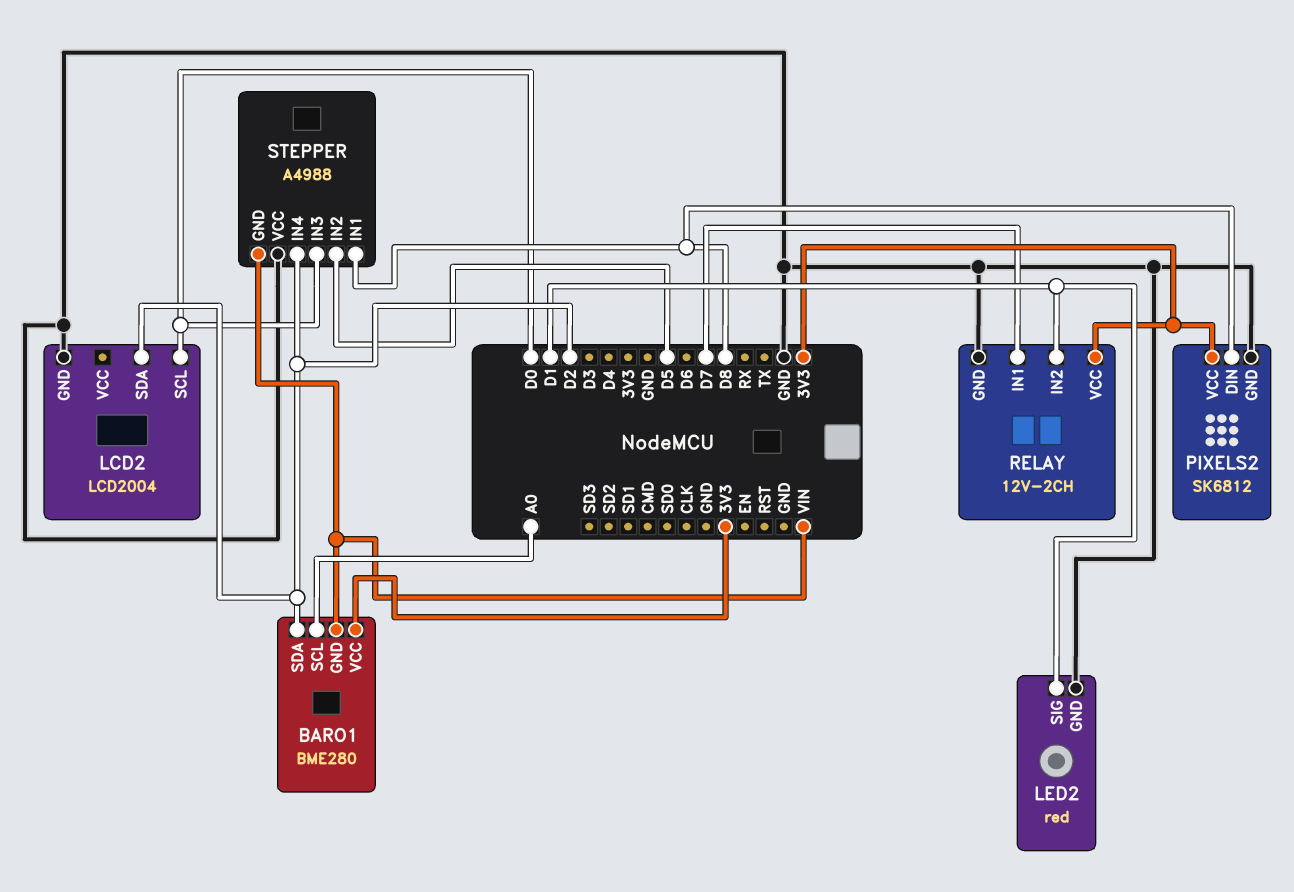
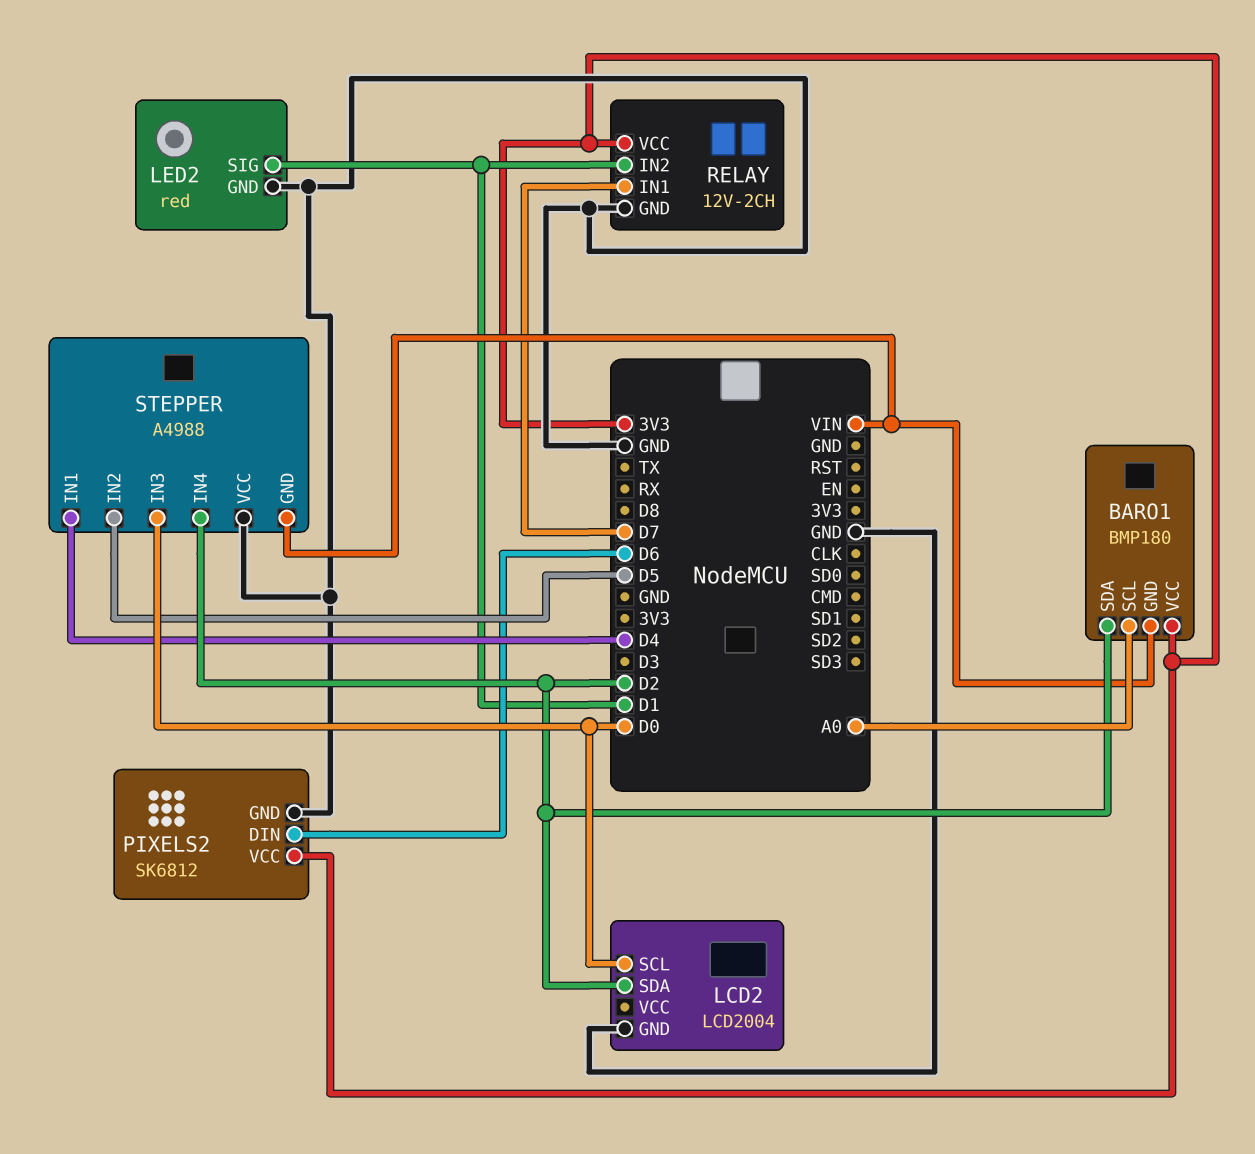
BARO1: BME280 -> BMP180
PIXELS2 pin DIN: D8 -> D6
STEPPER pin IN1: D8 -> D4

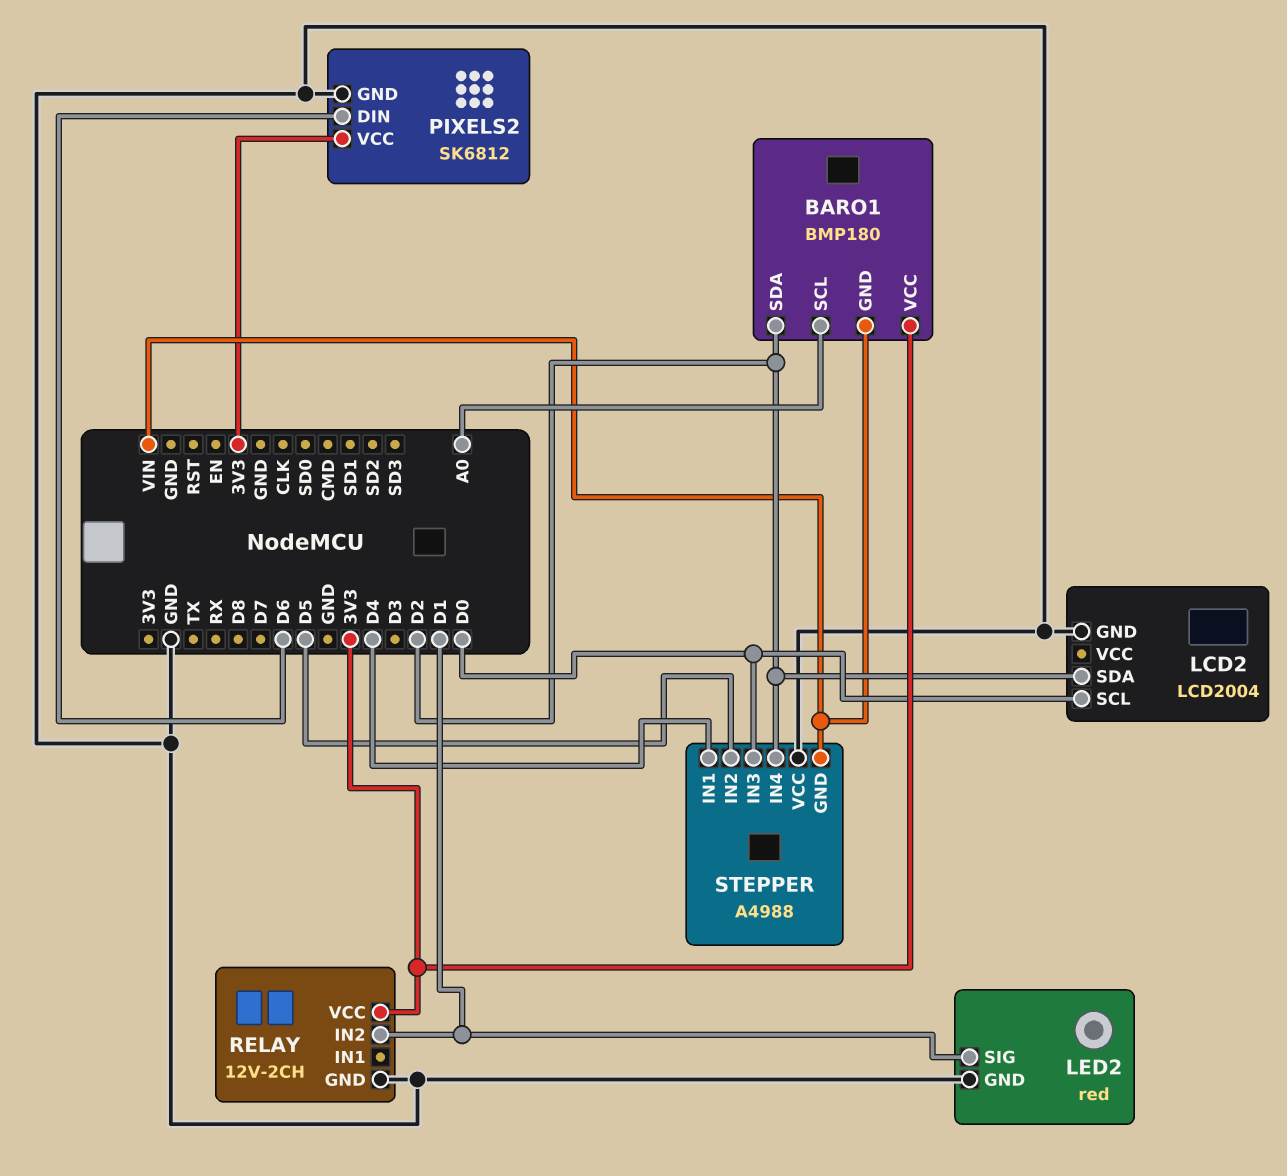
RELAY pin IN1: D7 -> none

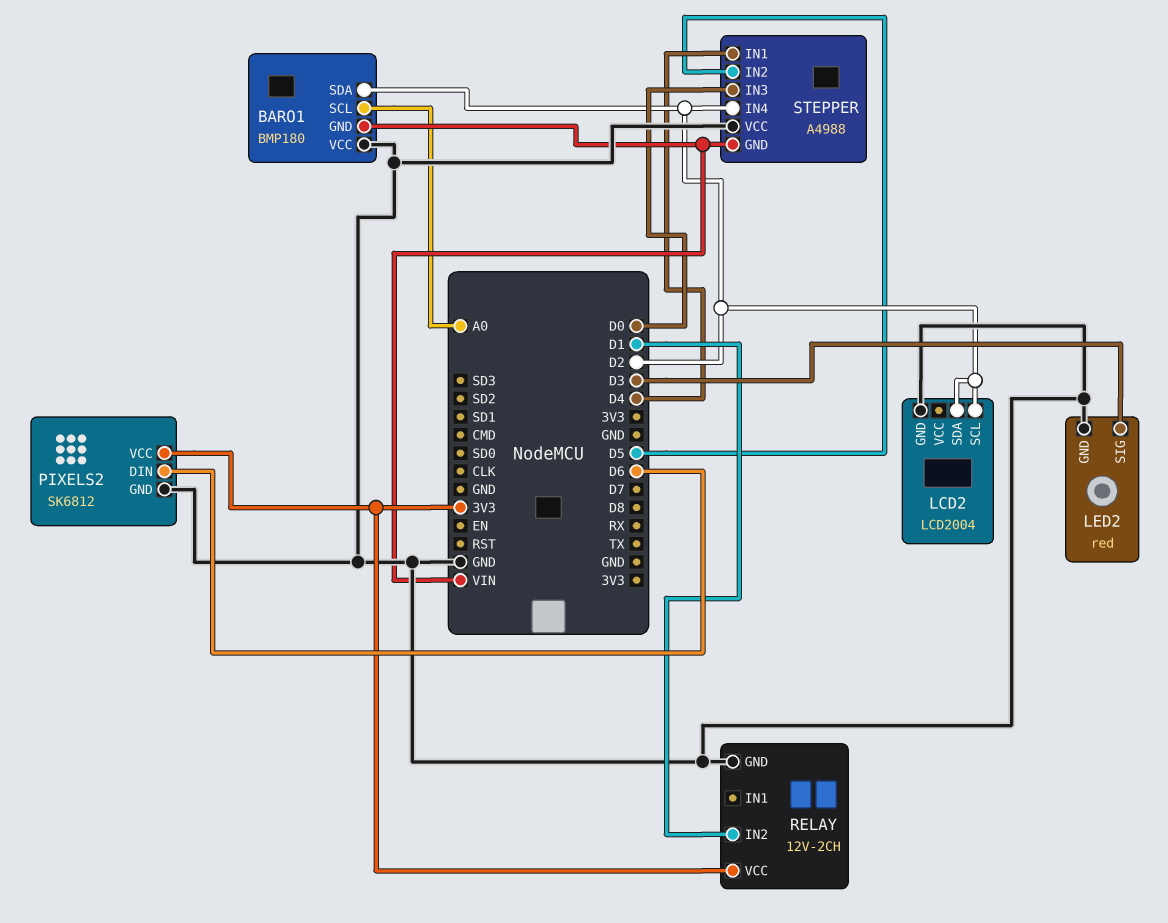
BARO1 pin VCC: 3V3 -> GND
LCD2 pin SCL: D0 -> D2
LED2 pin SIG: D1 -> D3

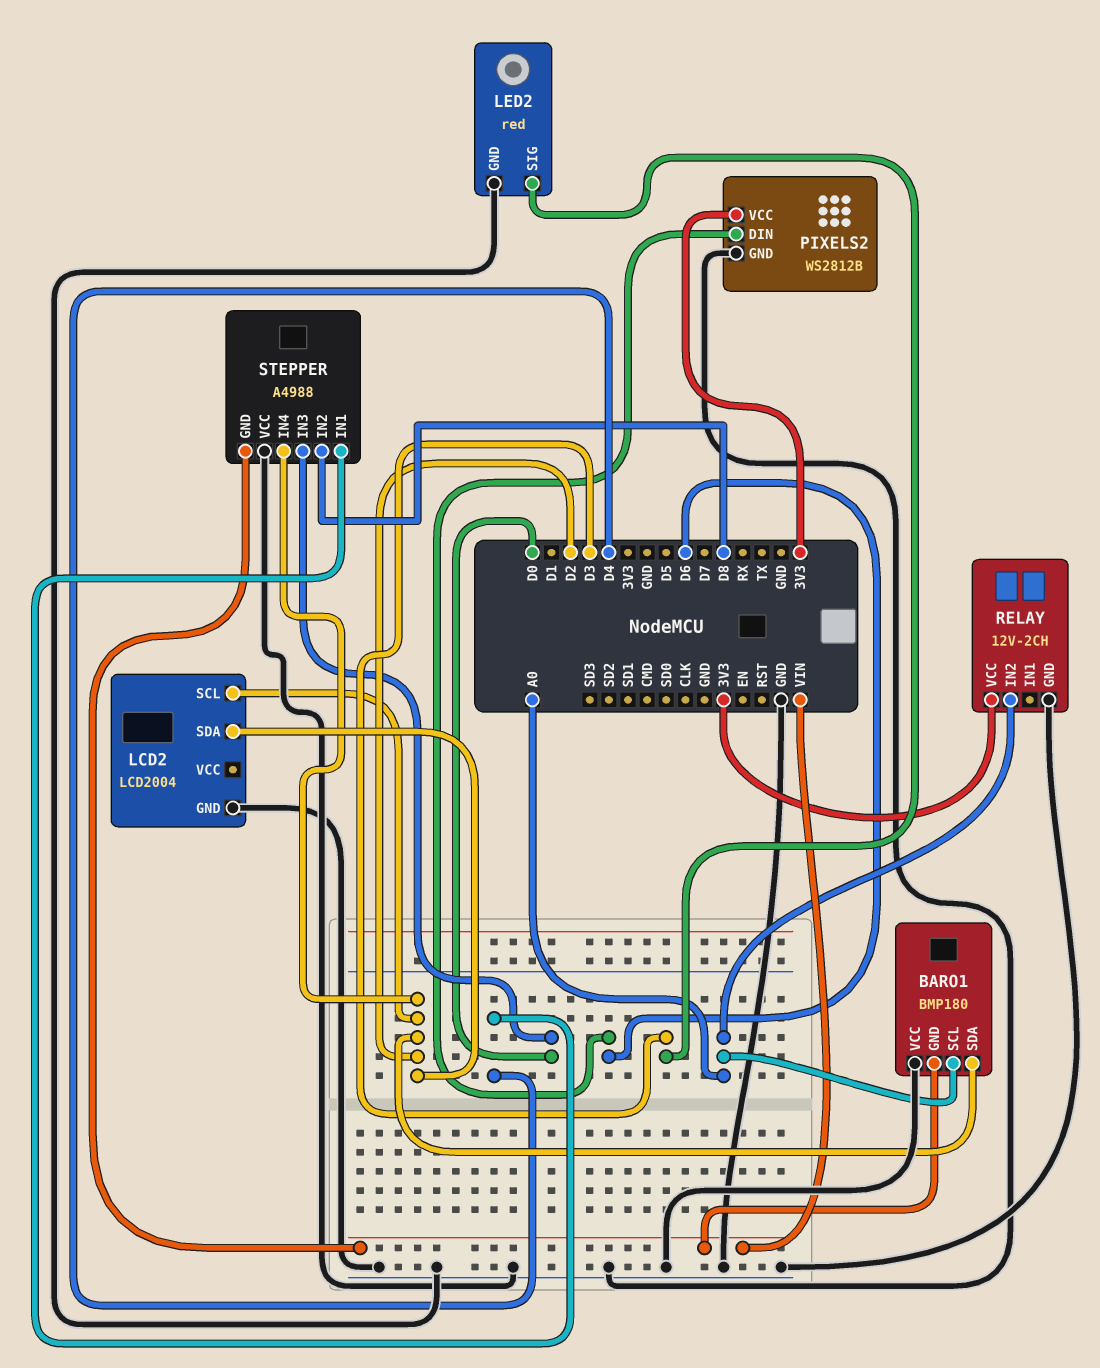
PIXELS2: SK6812 -> WS2812B
RELAY pin IN2: D1 -> A0
STEPPER pin IN2: D5 -> D8

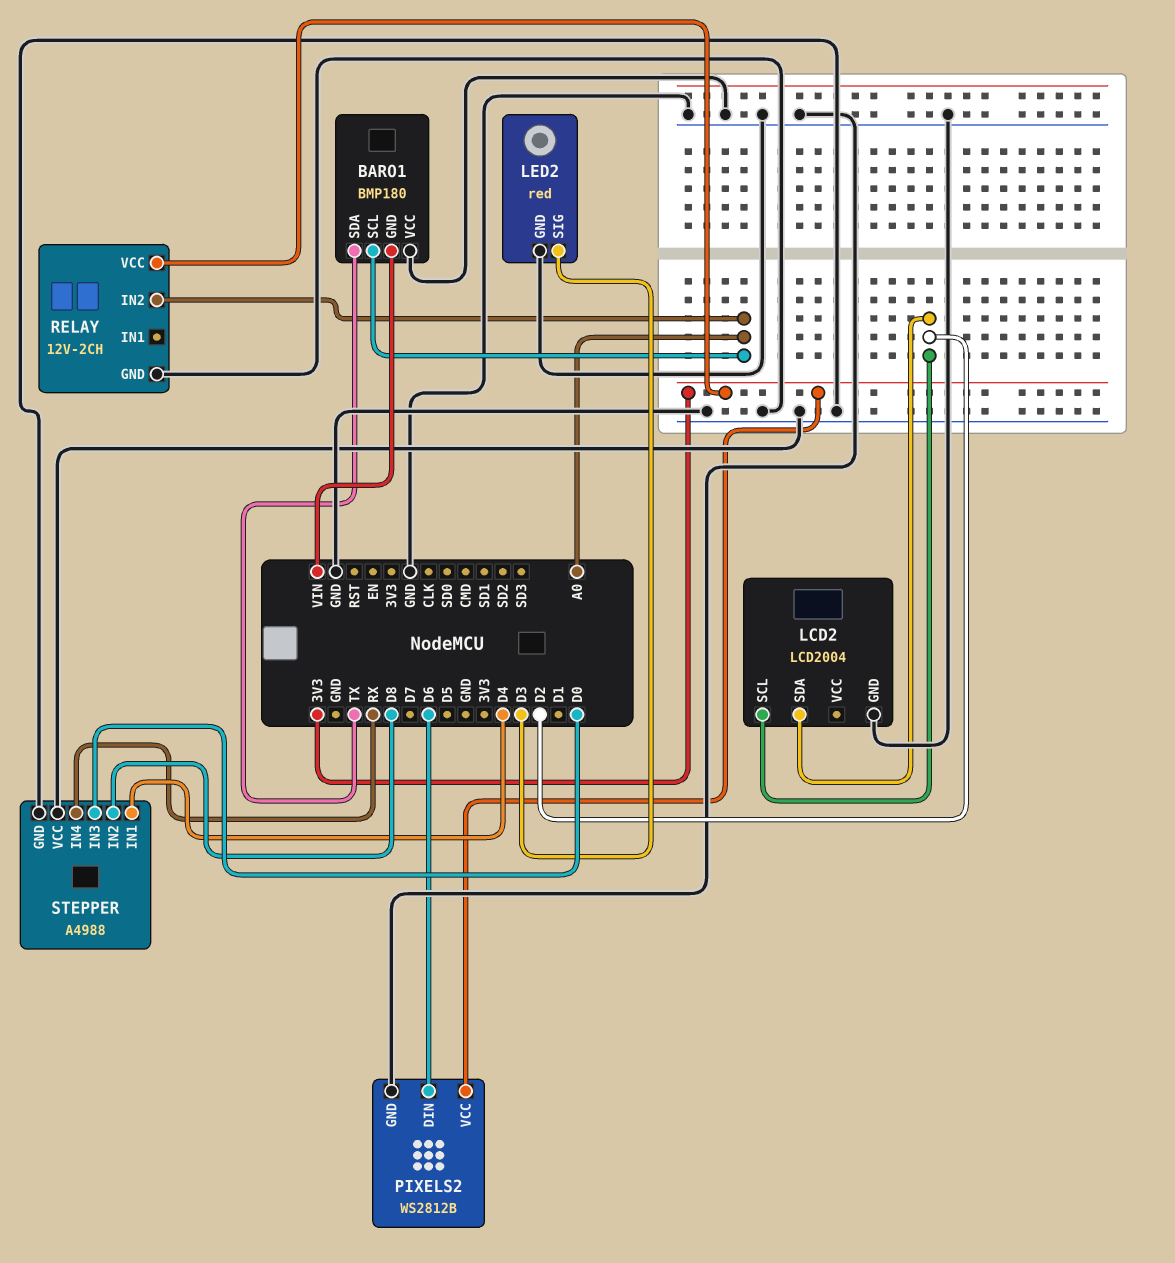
BARO1 pin SDA: D2 -> TX
STEPPER pin GND: VIN -> GND
STEPPER pin IN4: D2 -> RX

